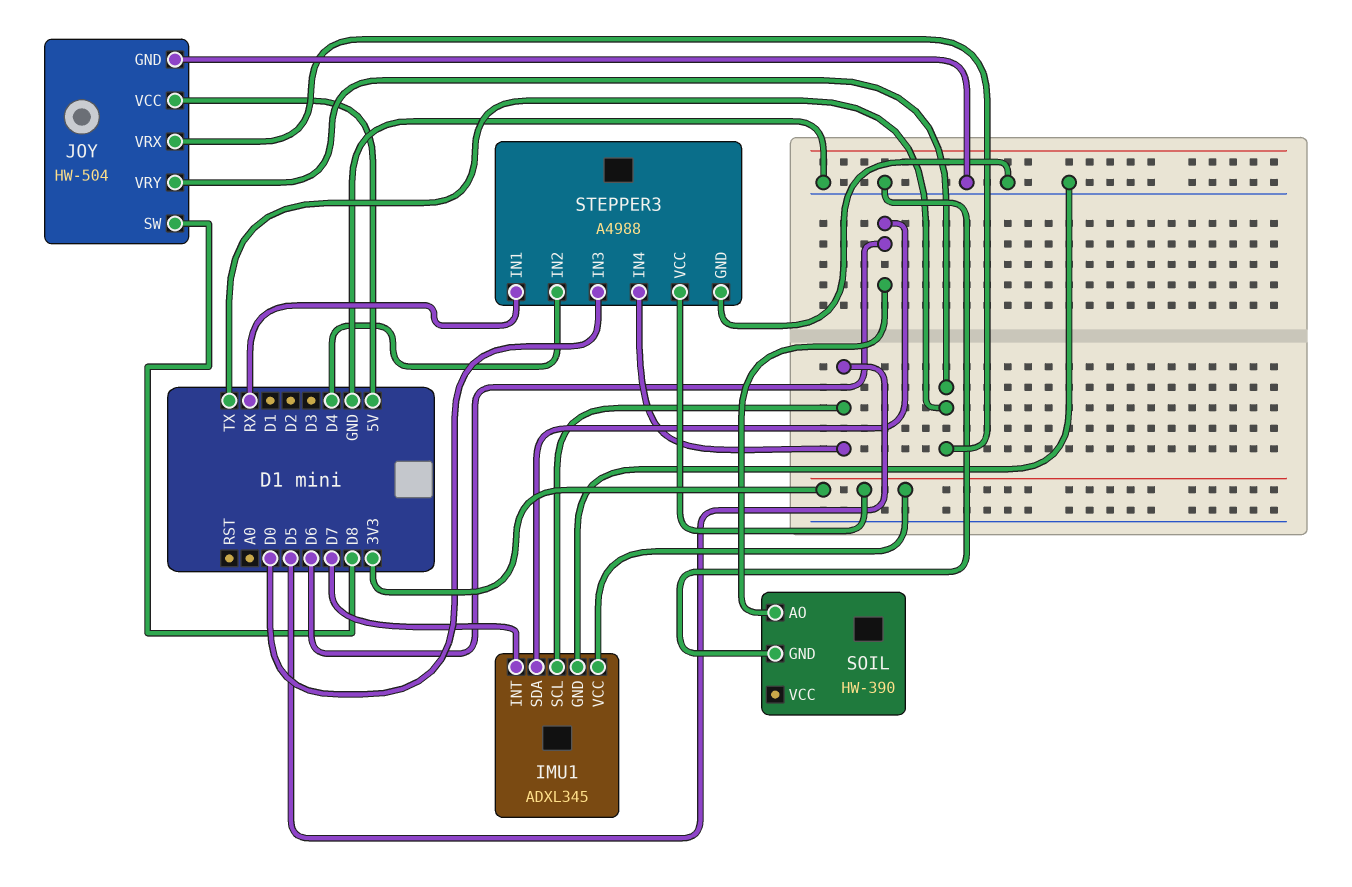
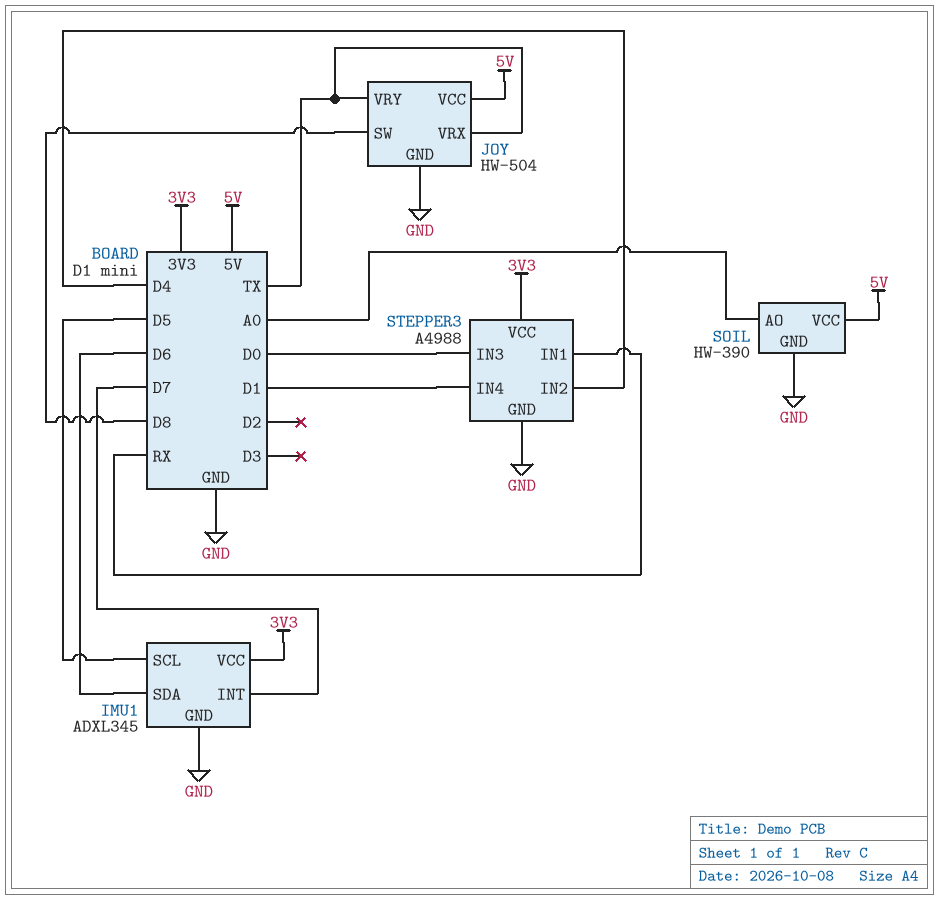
SOIL pin AO: D6 -> A0
SOIL pin VCC: none -> 5V
STEPPER3 pin IN4: D5 -> D1

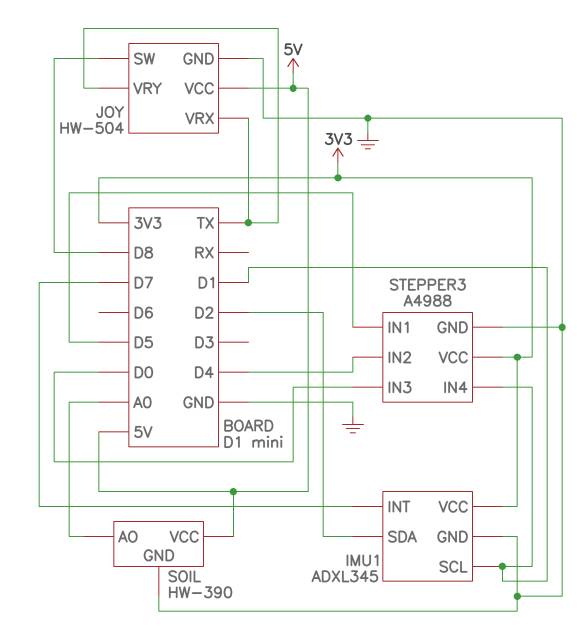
IMU1 pin SCL: D5 -> D1
IMU1 pin SDA: D6 -> D2
STEPPER3 pin IN1: RX -> D5

